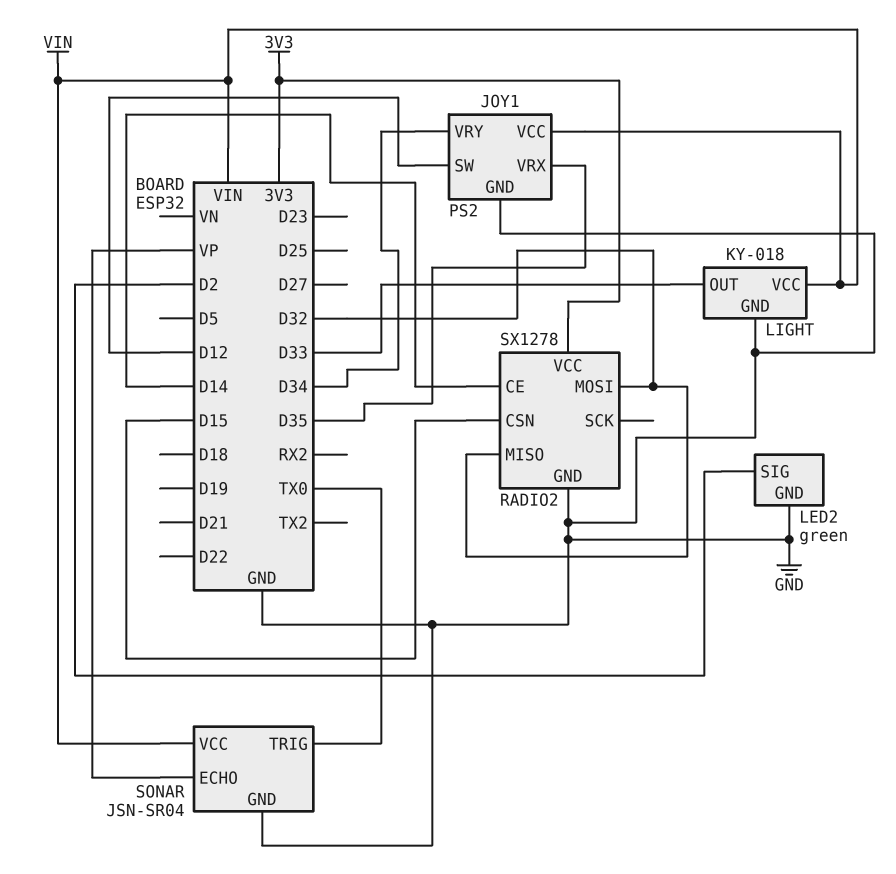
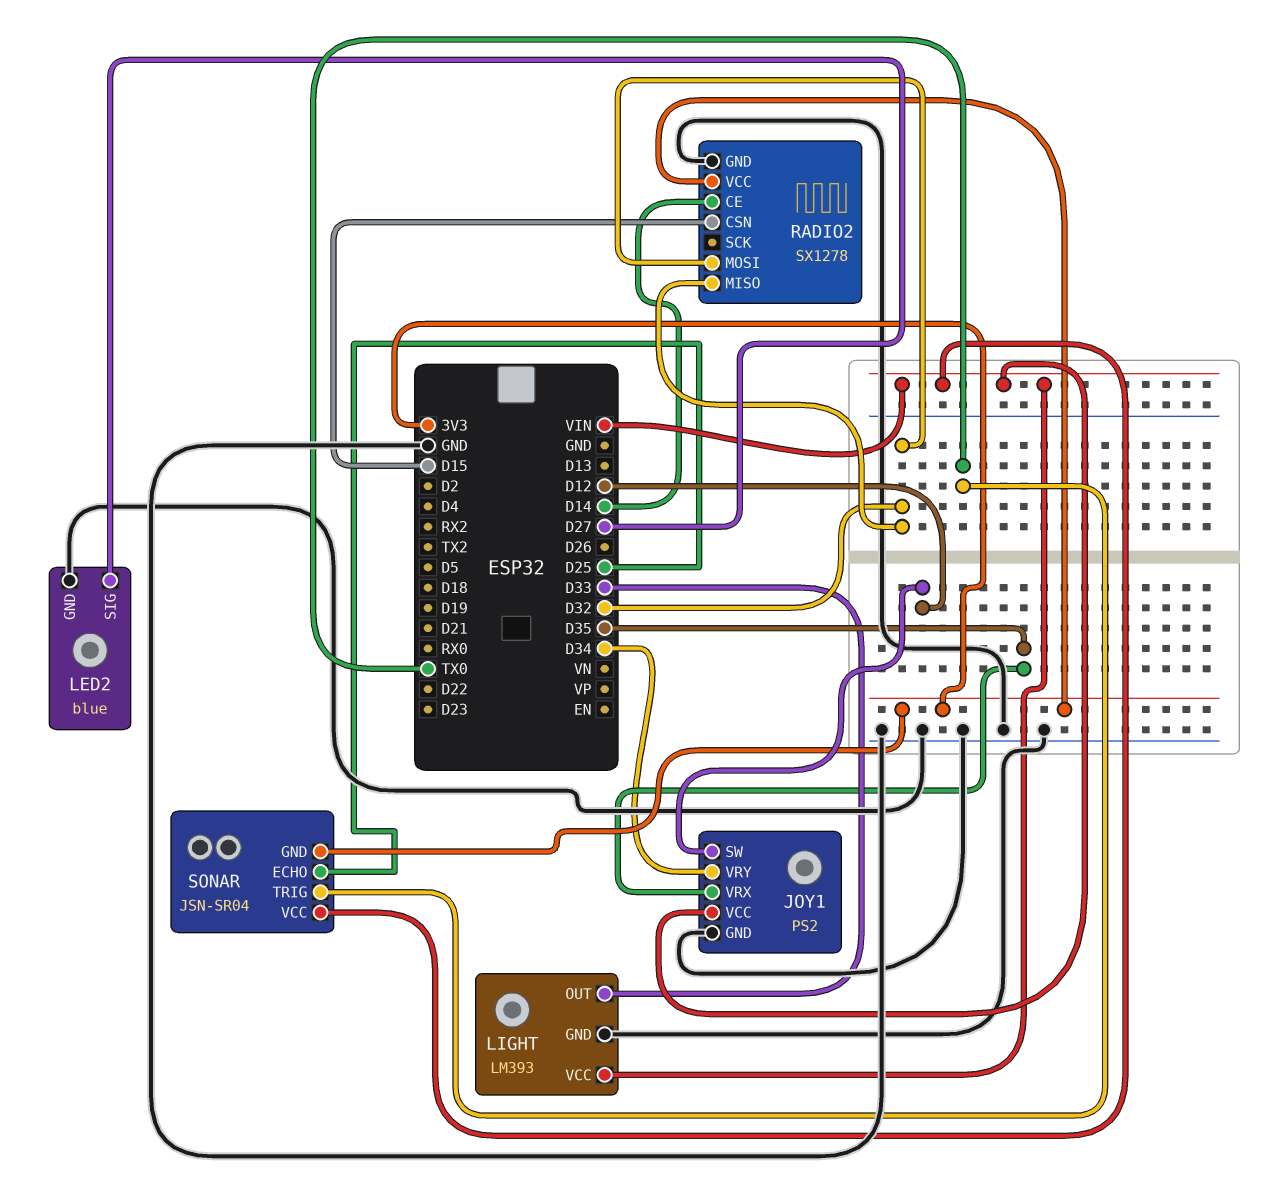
LED2: green -> blue
LED2 pin SIG: D2 -> D27
LIGHT: KY-018 -> LM393
SONAR pin ECHO: VP -> D25
SONAR pin GND: GND -> 3V3

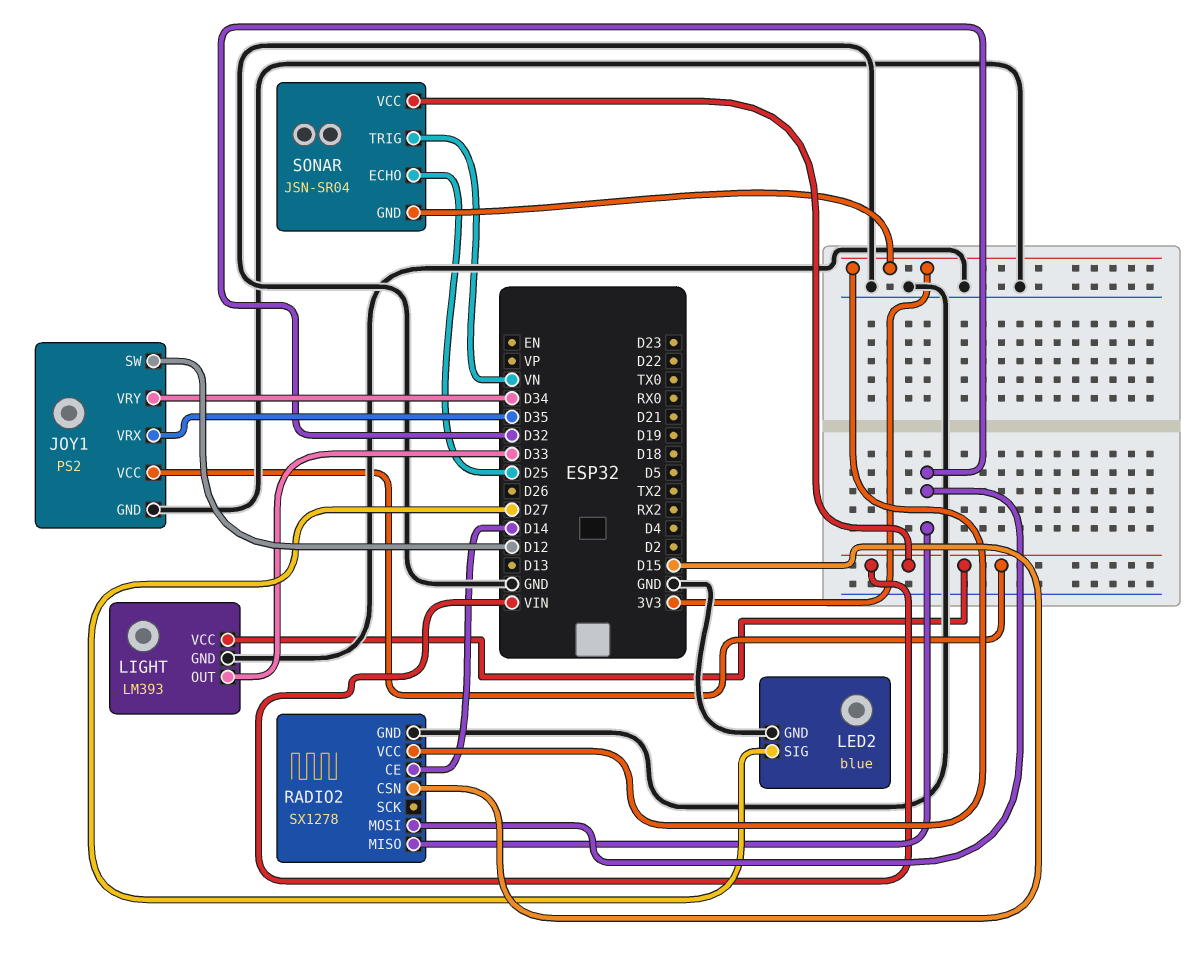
SONAR pin TRIG: TX0 -> VN

